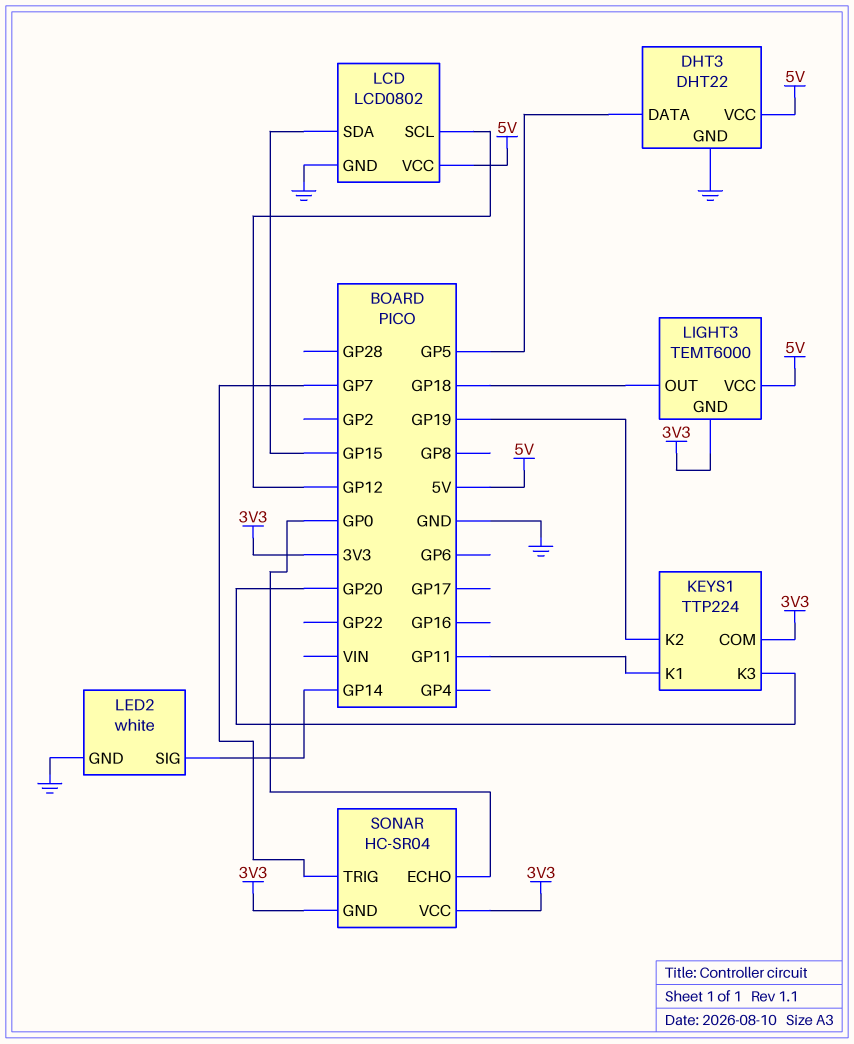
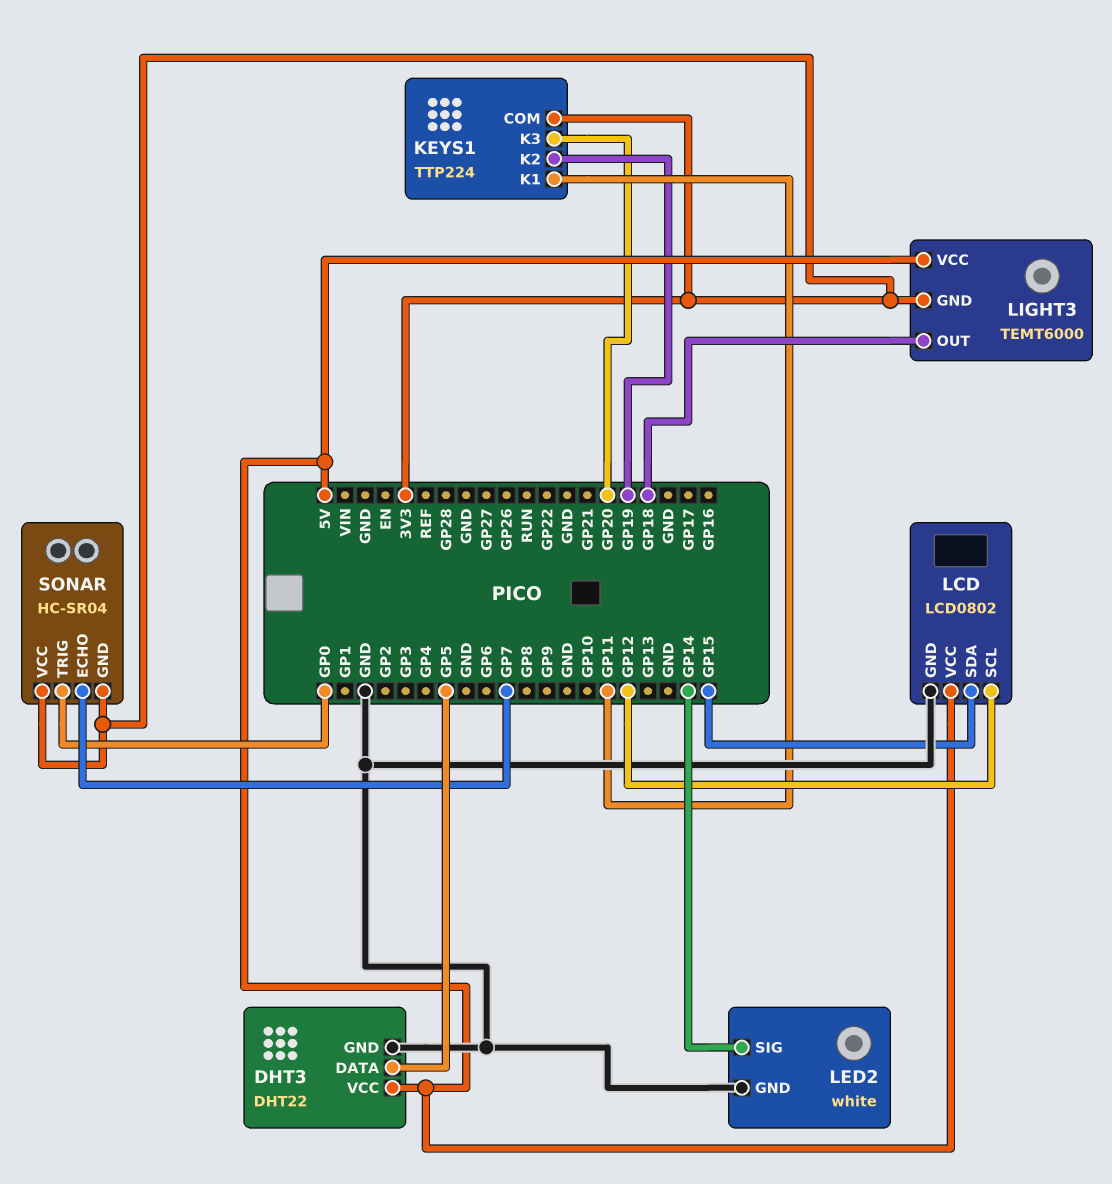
SONAR pin ECHO: GP0 -> GP7
SONAR pin TRIG: GP7 -> GP0

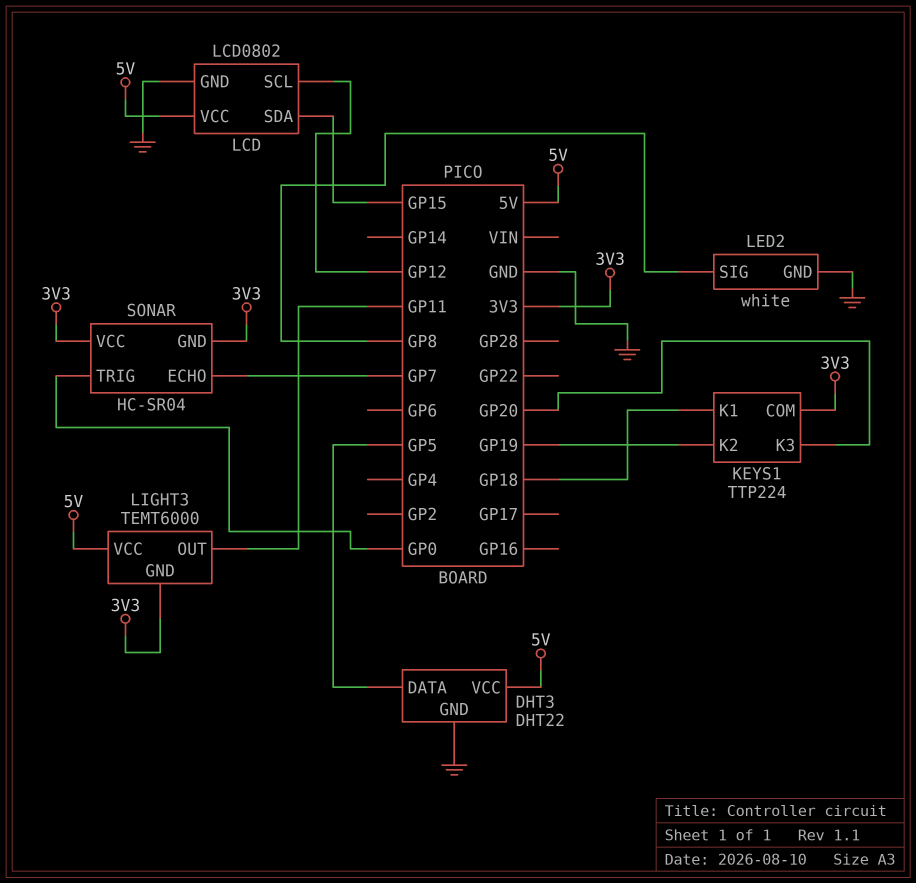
KEYS1 pin K1: GP11 -> GP18
LED2 pin SIG: GP14 -> GP8
LIGHT3 pin OUT: GP18 -> GP11

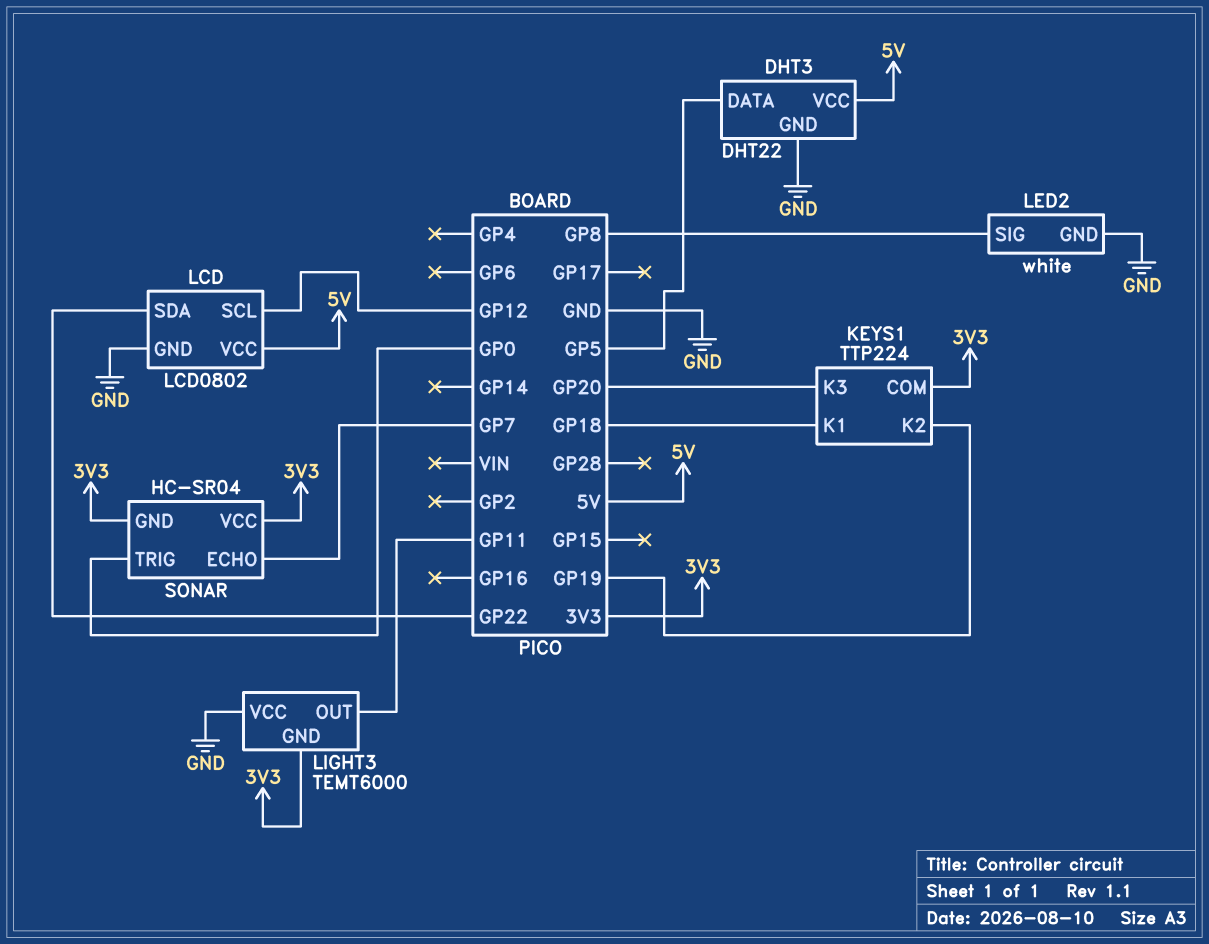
LCD pin SDA: GP15 -> GP22
LIGHT3 pin VCC: 5V -> GND

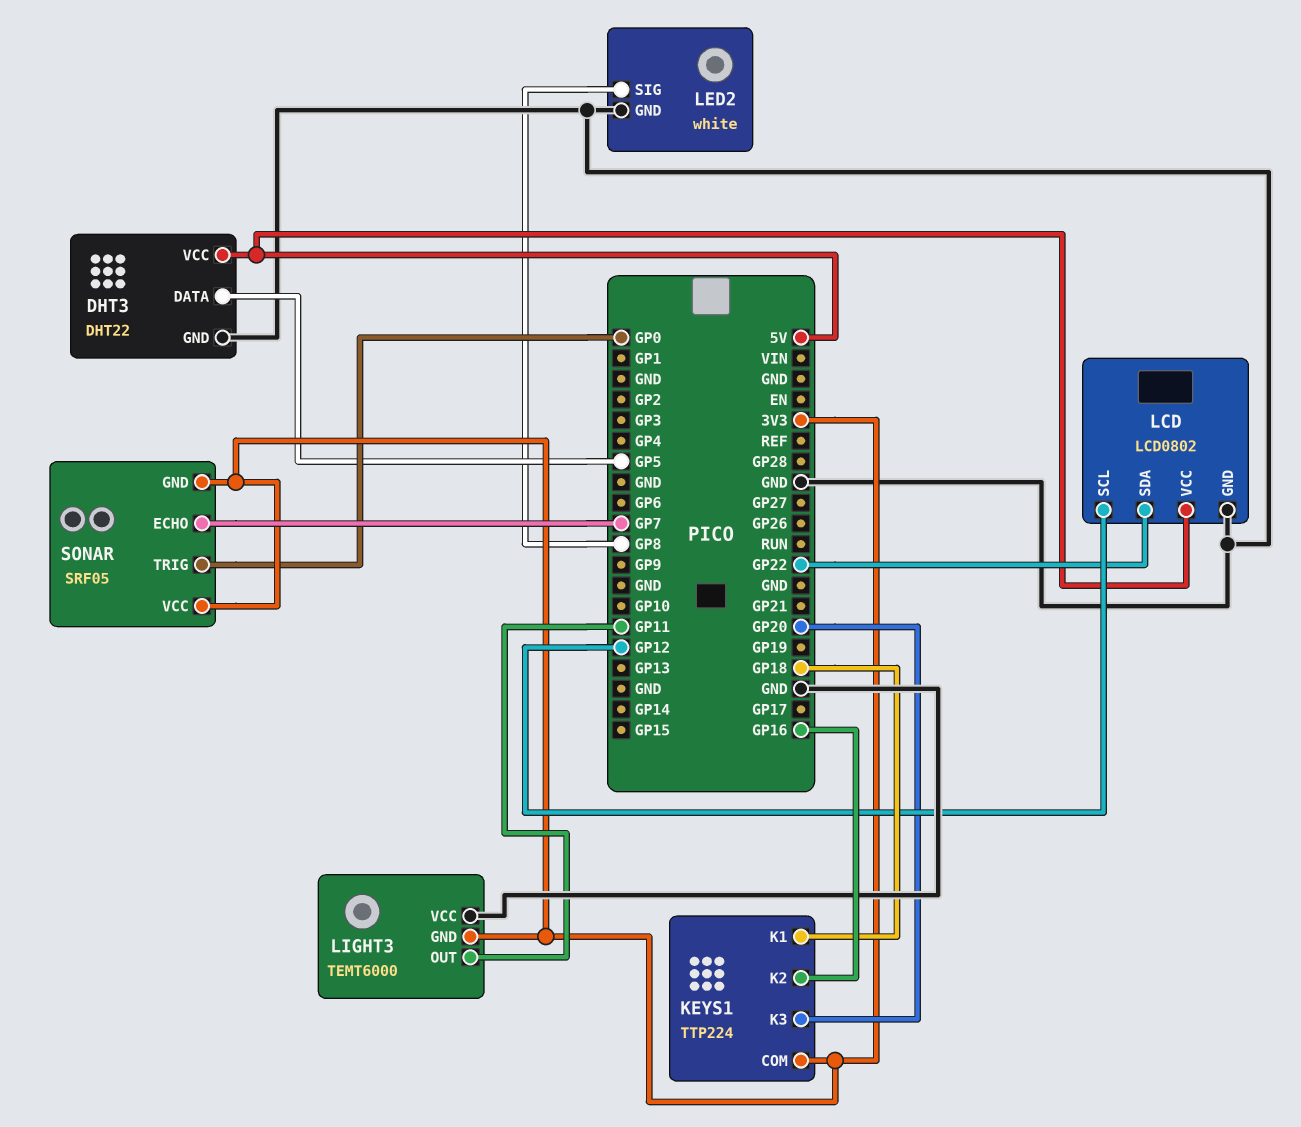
KEYS1 pin K2: GP19 -> GP16
SONAR: HC-SR04 -> SRF05

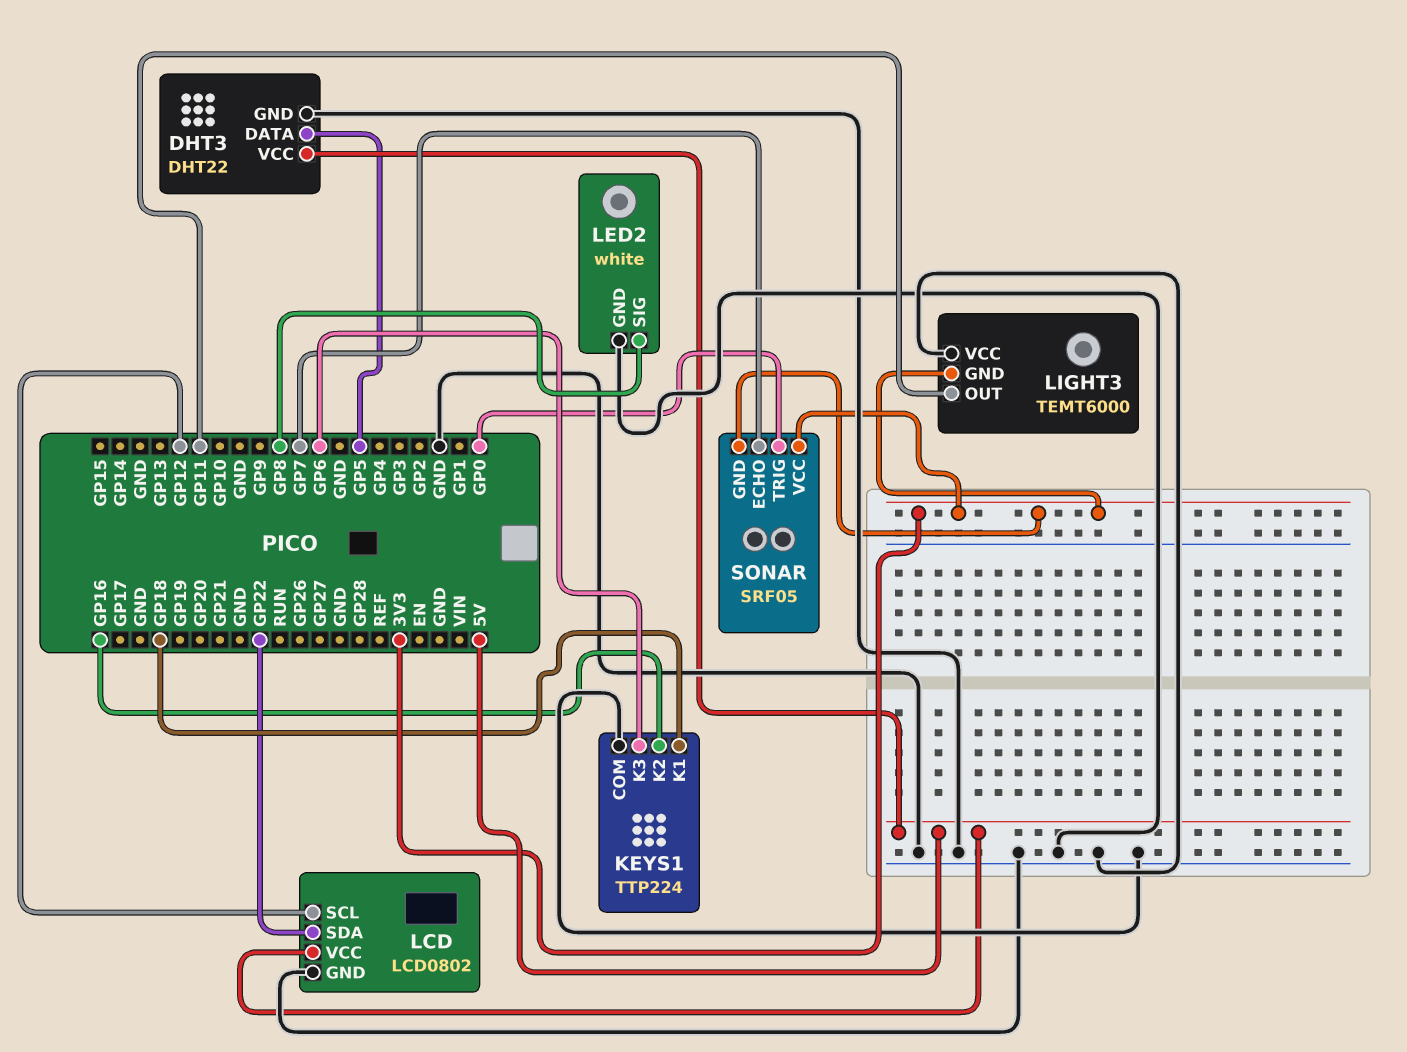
KEYS1 pin COM: 3V3 -> GND
KEYS1 pin K3: GP20 -> GP6

